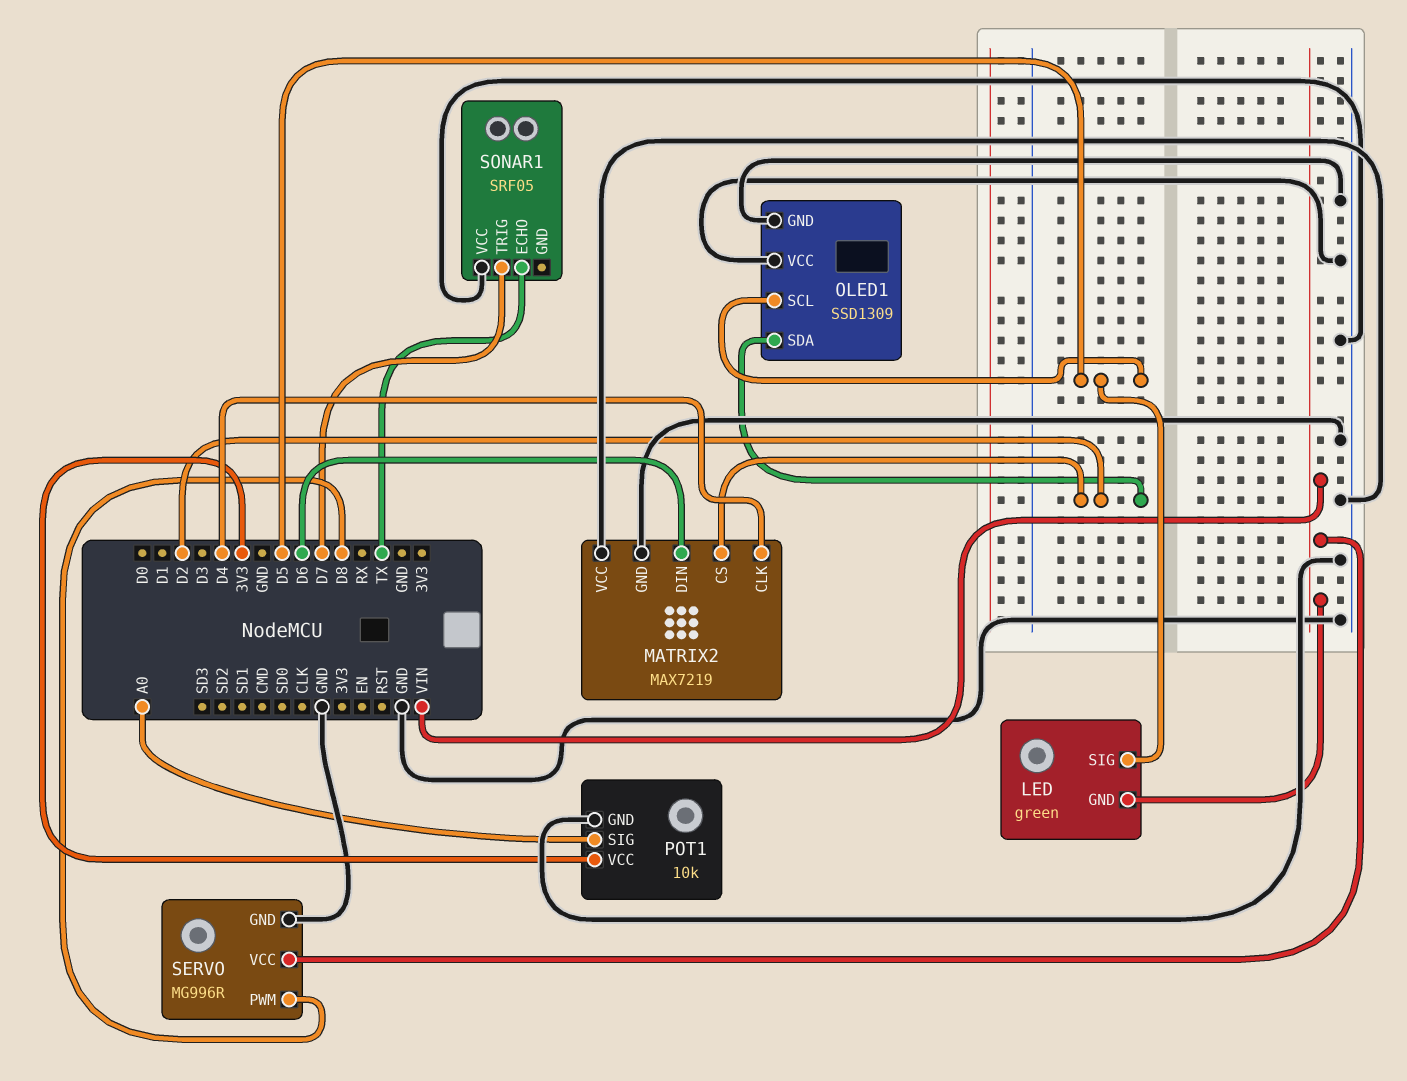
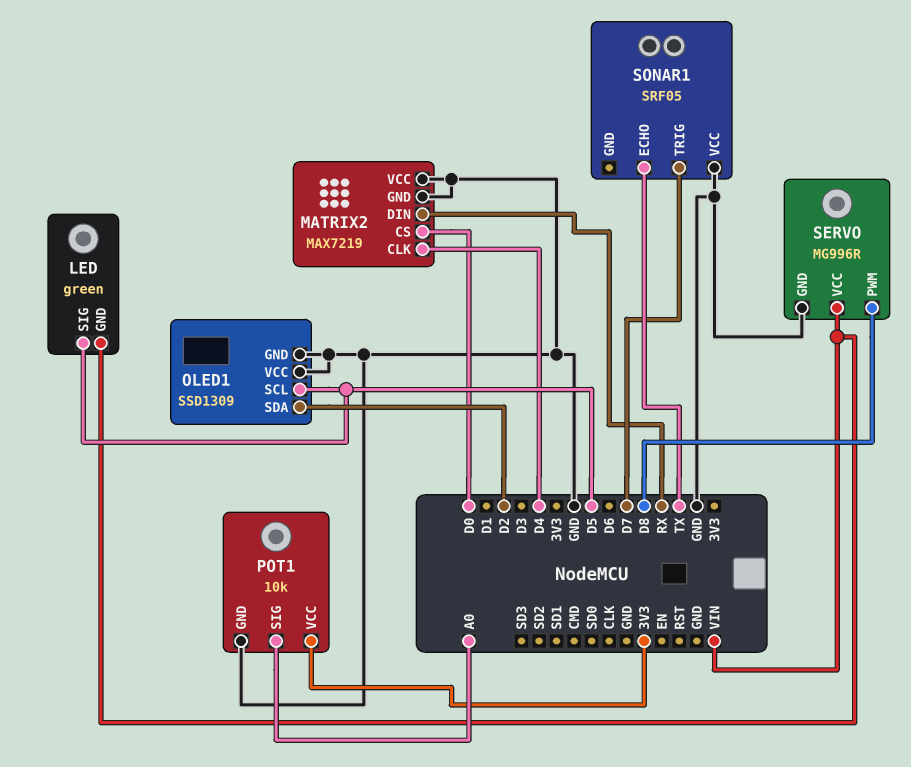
MATRIX2 pin CS: D2 -> D0
MATRIX2 pin DIN: D6 -> RX

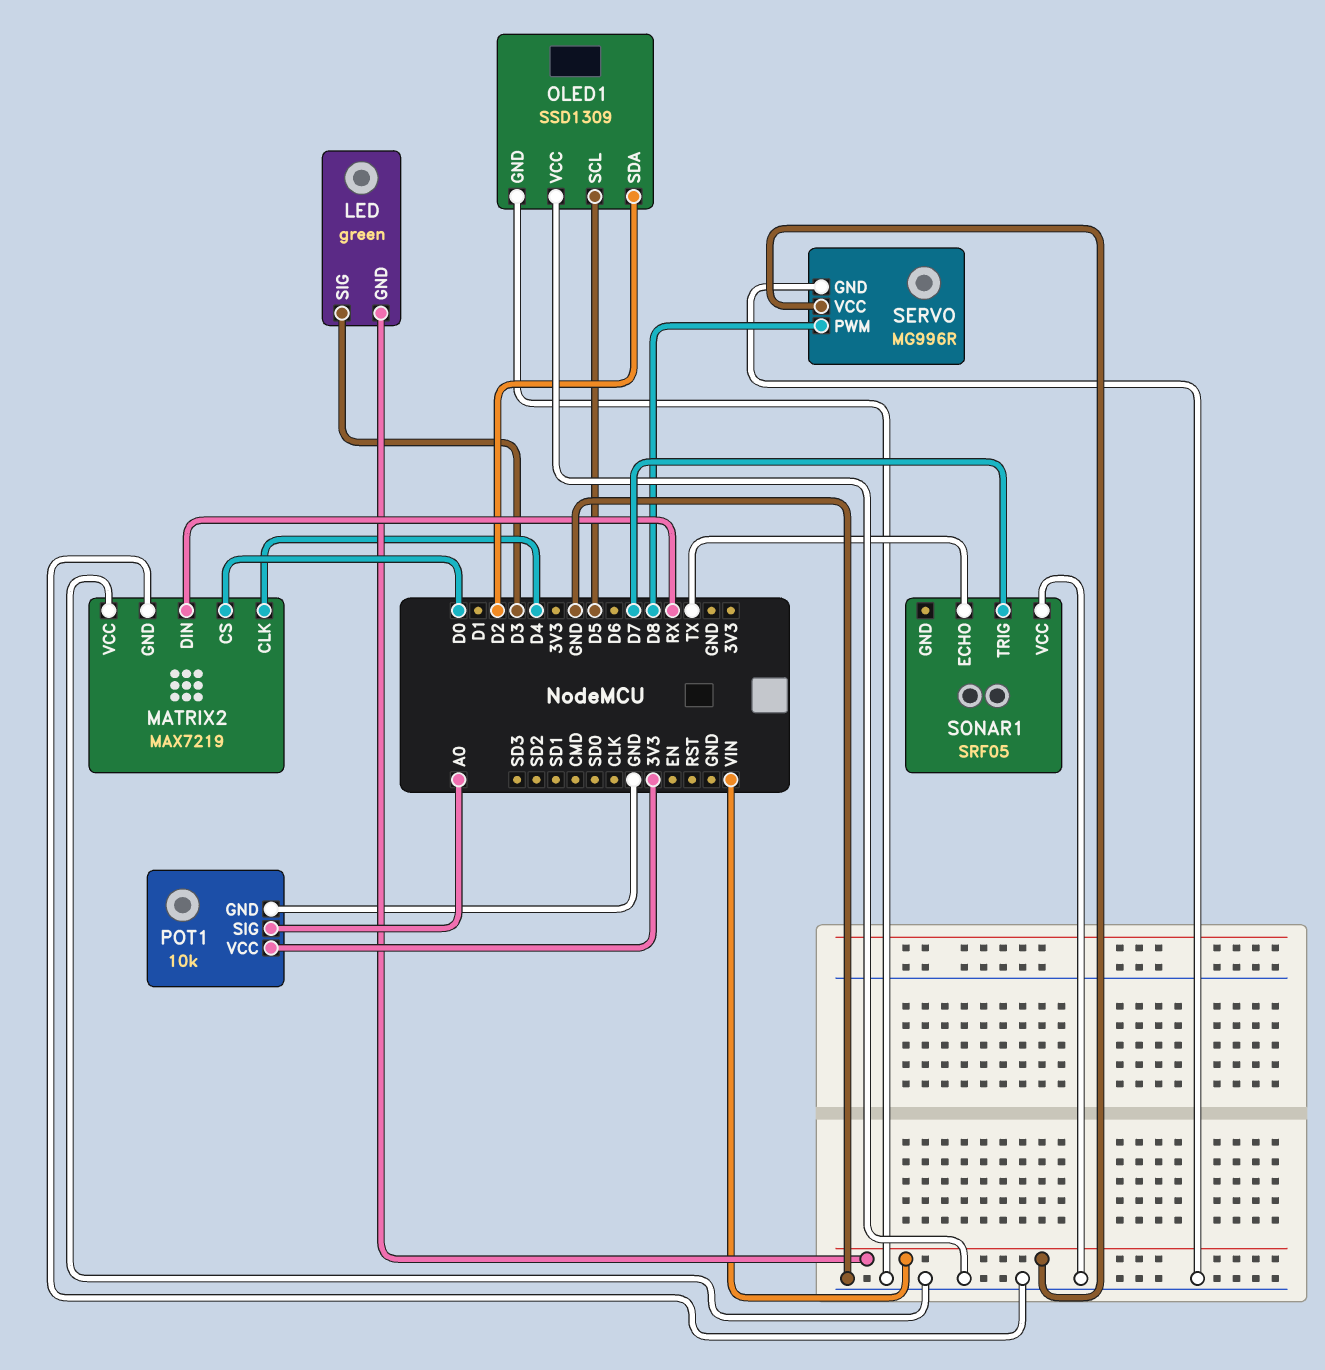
LED pin SIG: D5 -> D3

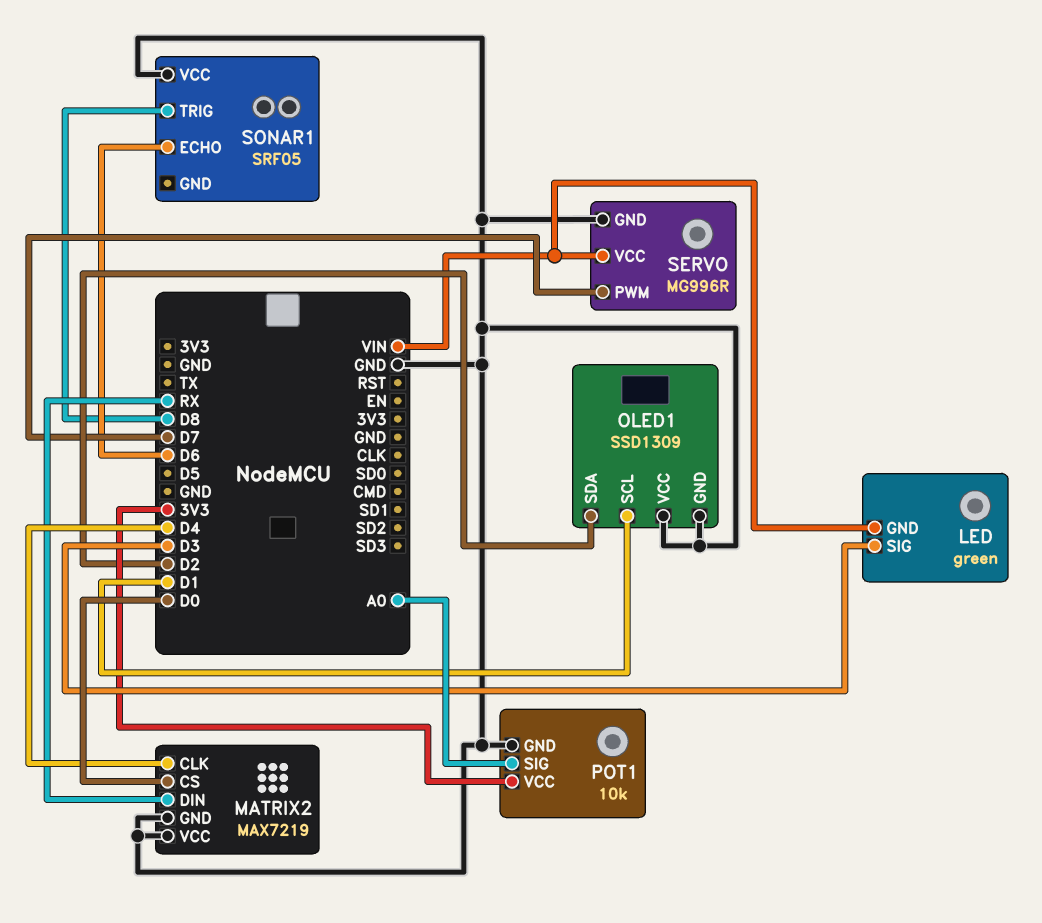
OLED1 pin SCL: D5 -> D1
SERVO pin PWM: D8 -> D7
SONAR1 pin ECHO: TX -> D6
SONAR1 pin TRIG: D7 -> D8

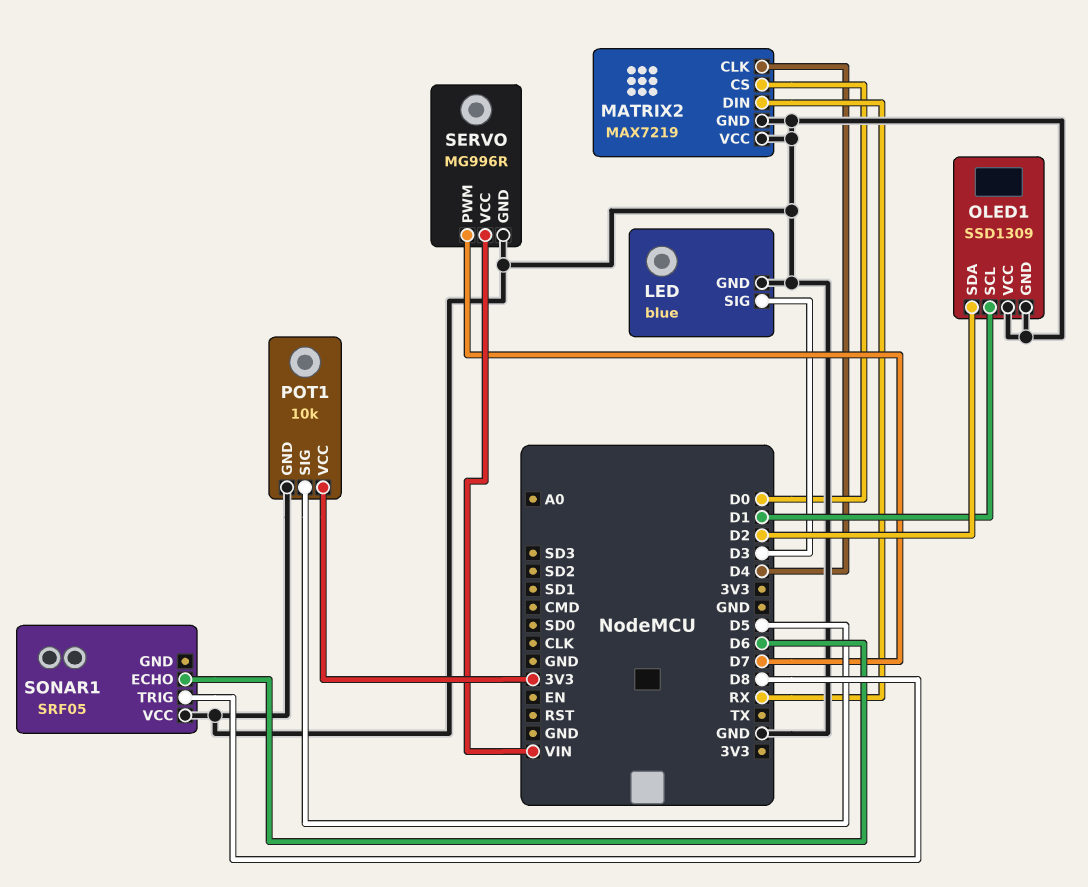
LED: green -> blue
LED pin GND: VIN -> GND
POT1 pin SIG: A0 -> D5

